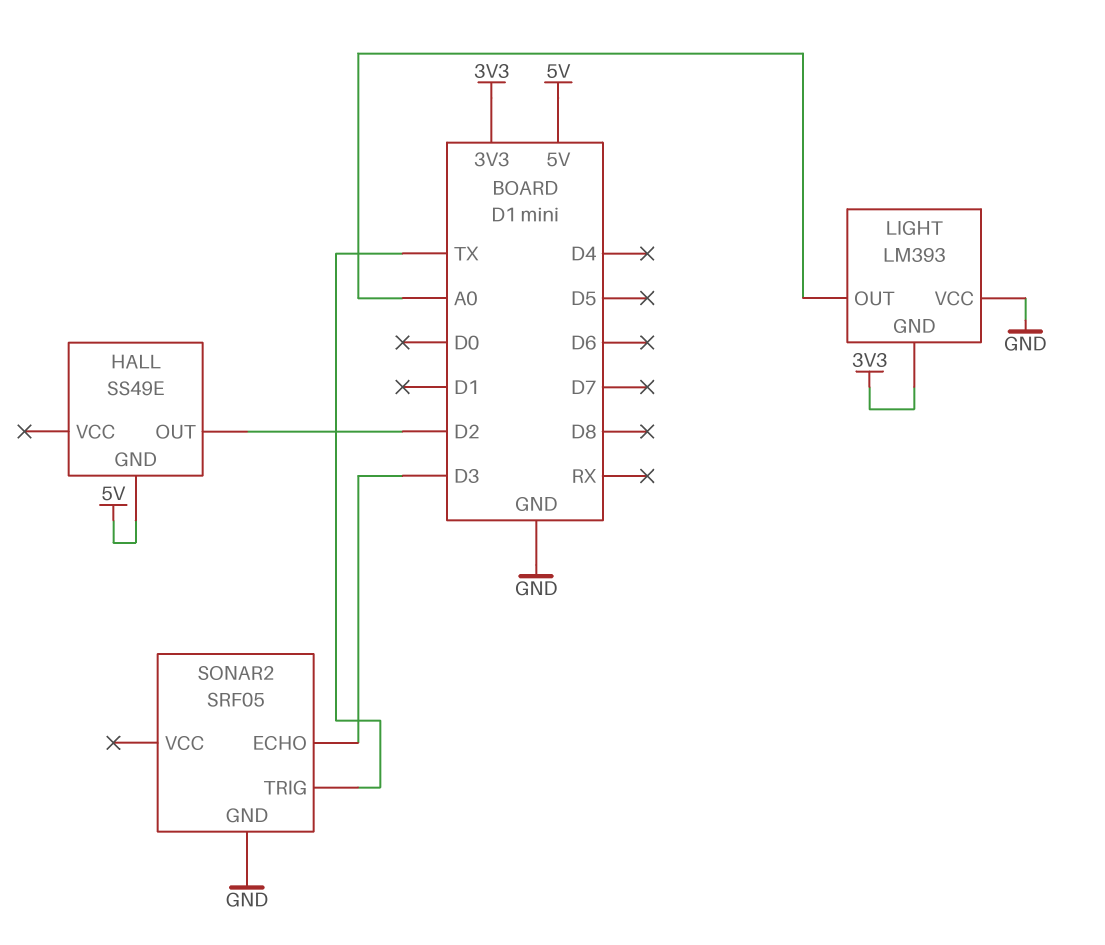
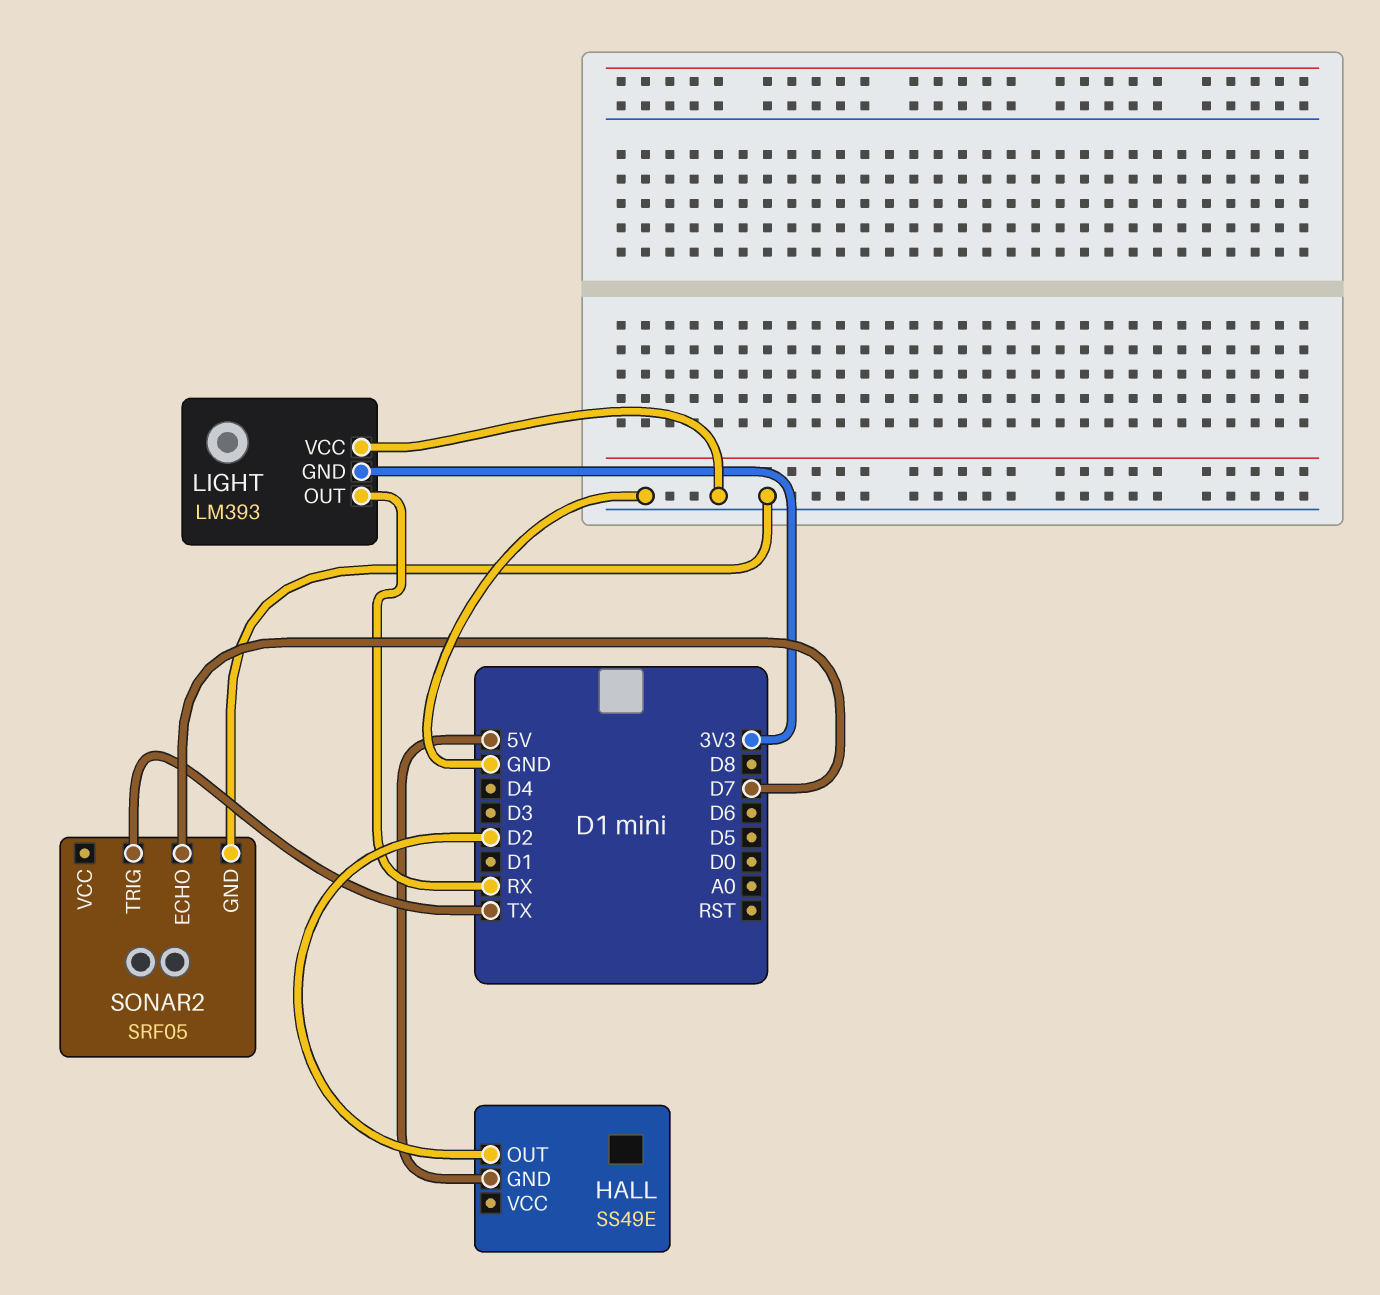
LIGHT pin OUT: A0 -> RX
SONAR2 pin ECHO: D3 -> D7

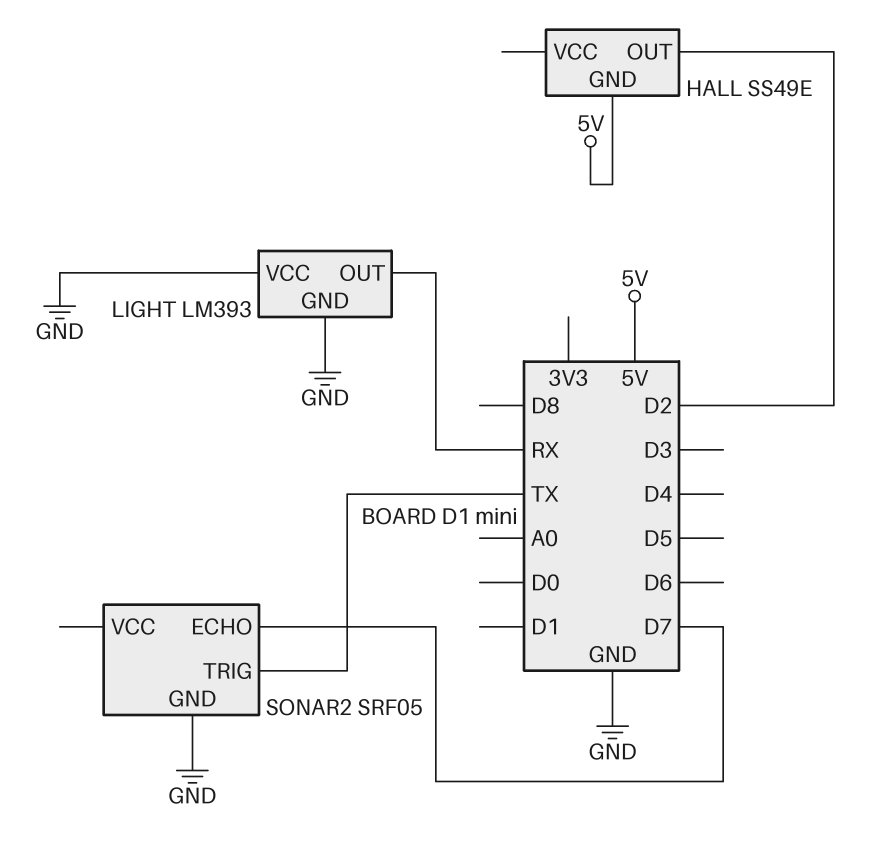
LIGHT pin GND: 3V3 -> GND

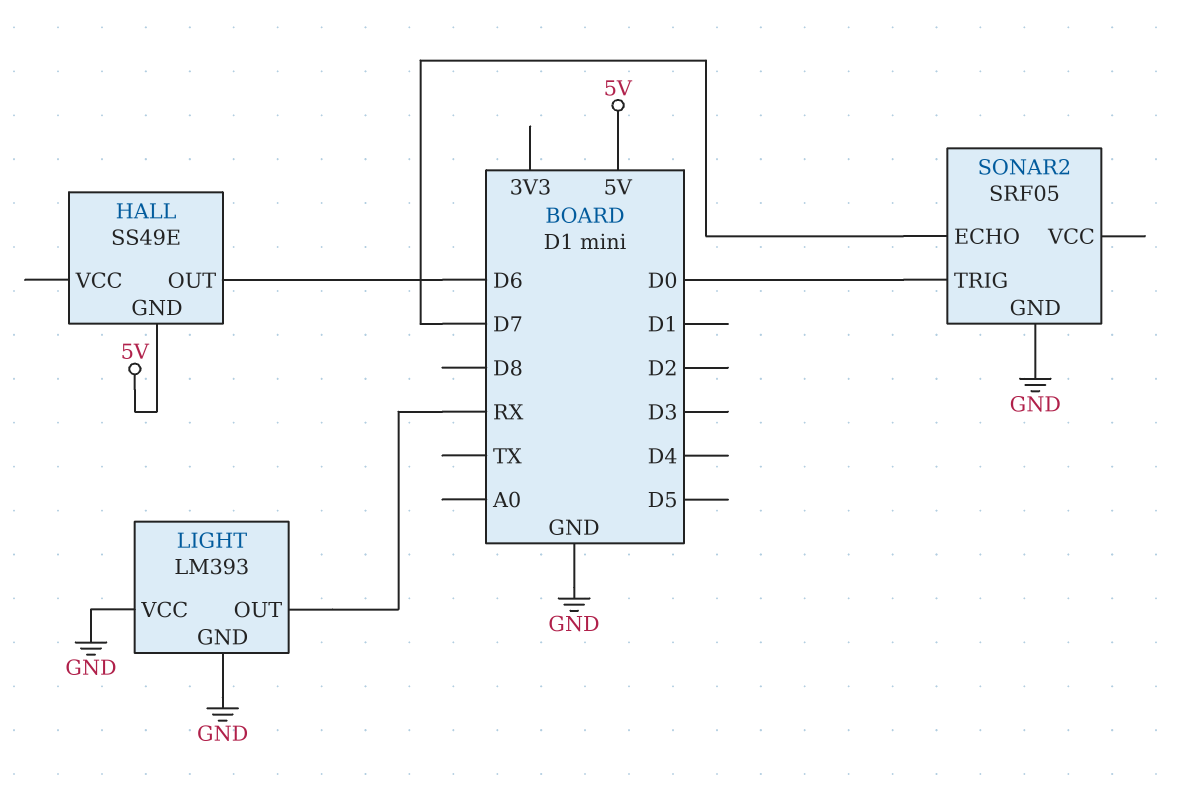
HALL pin OUT: D2 -> D6
SONAR2 pin TRIG: TX -> D0

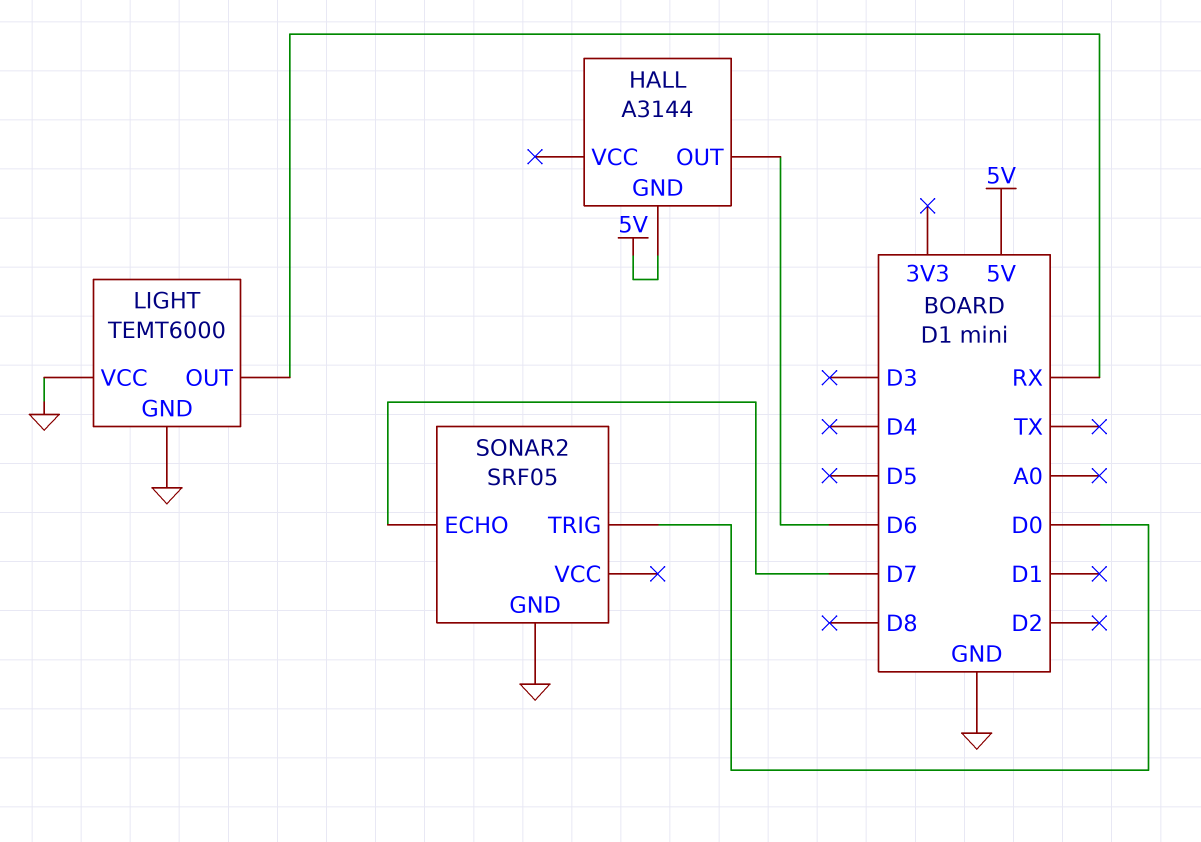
HALL: SS49E -> A3144
LIGHT: LM393 -> TEMT6000

